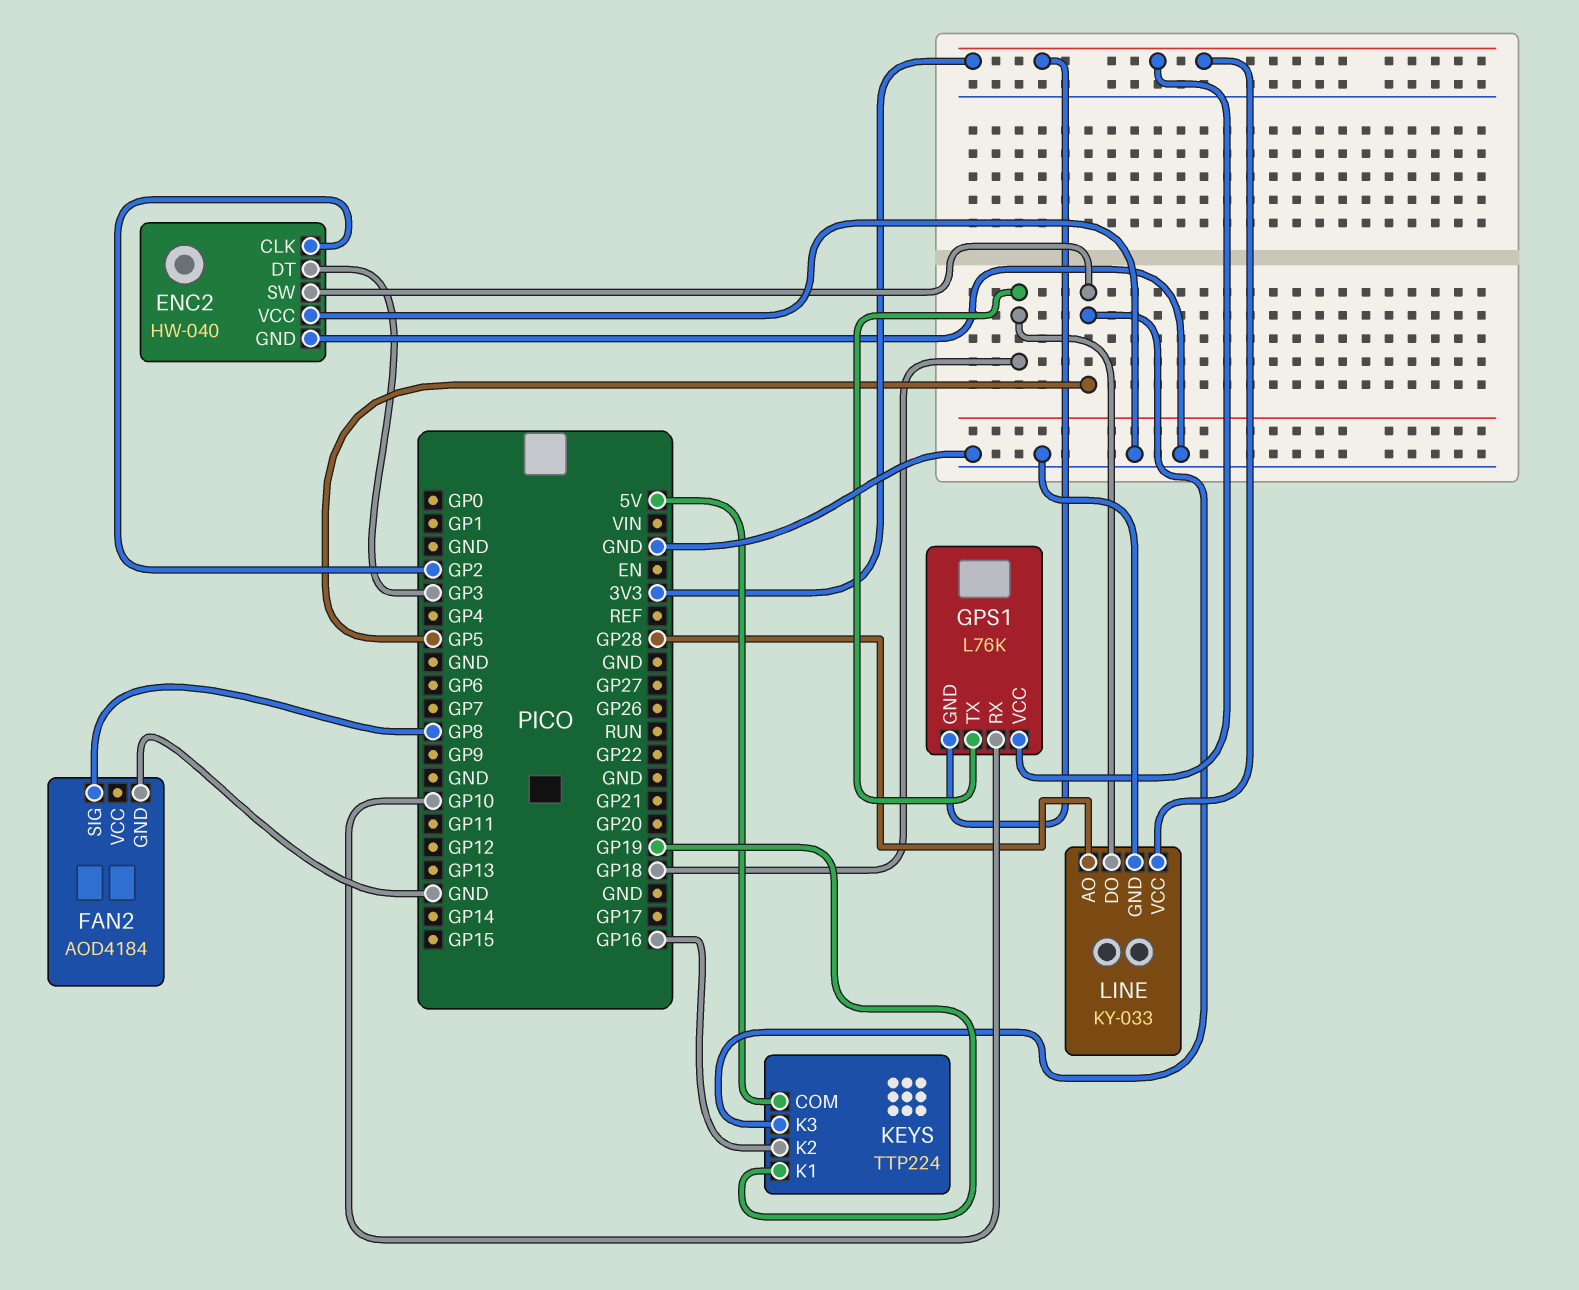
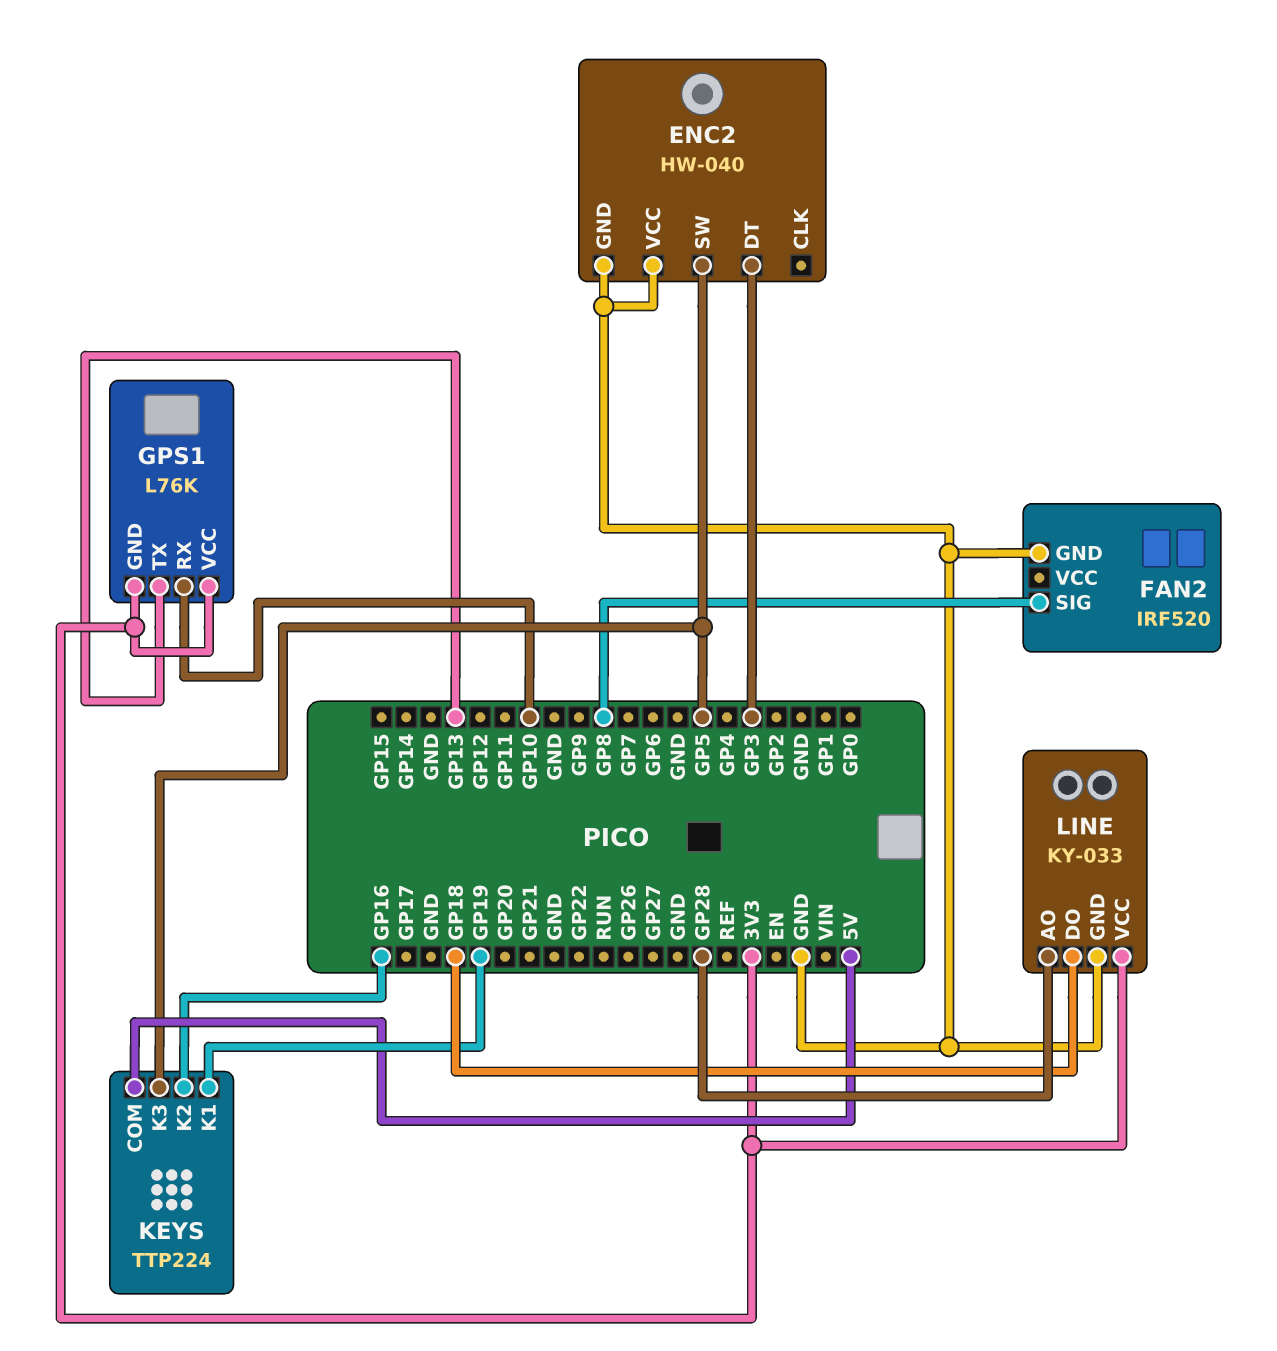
ENC2 pin CLK: GP2 -> none
FAN2: AOD4184 -> IRF520
GPS1 pin TX: GP18 -> GP13

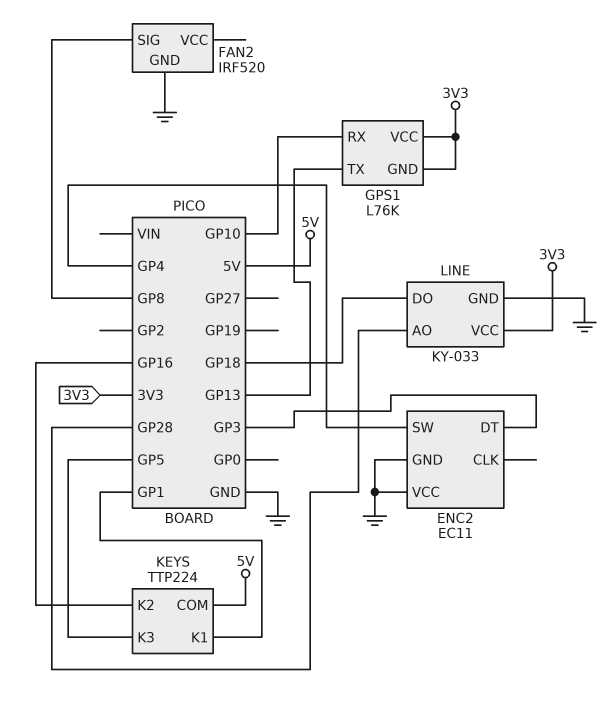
ENC2: HW-040 -> EC11
ENC2 pin SW: GP5 -> GP4
KEYS pin K1: GP19 -> GP1

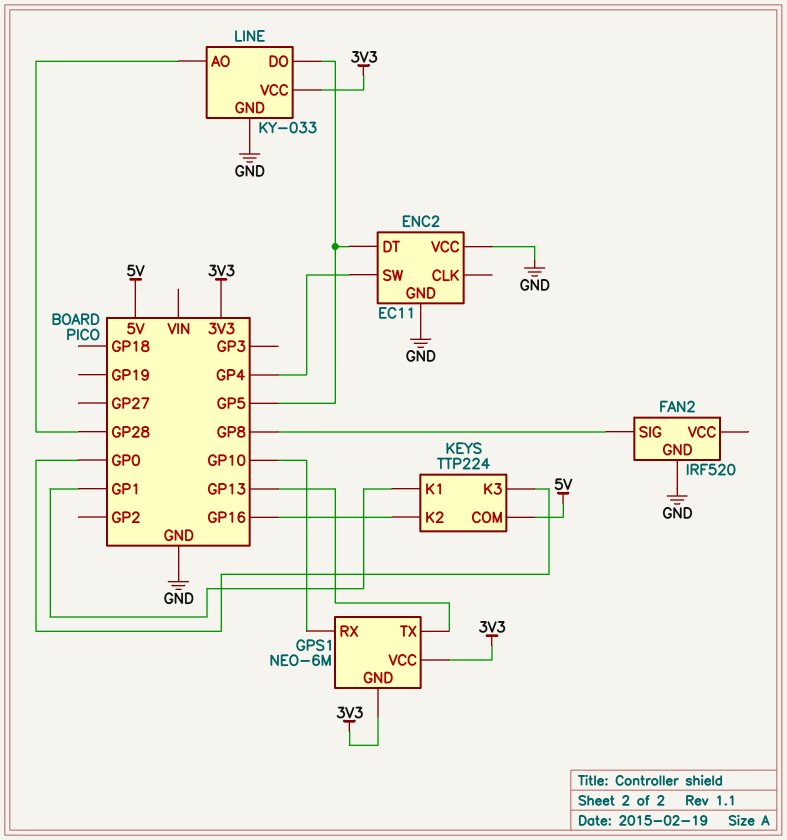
ENC2 pin DT: GP3 -> GP5
GPS1: L76K -> NEO-6M
KEYS pin K3: GP5 -> GP0
LINE pin DO: GP18 -> GP5

